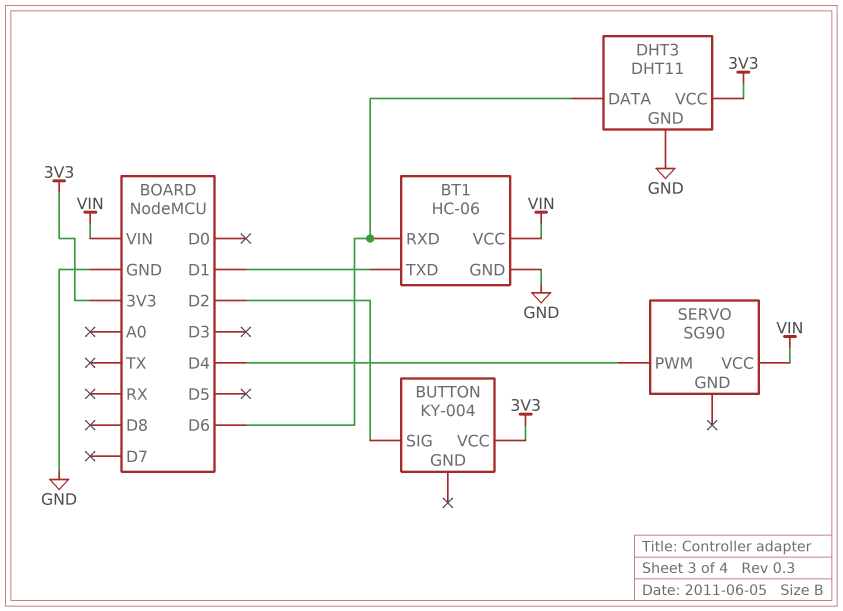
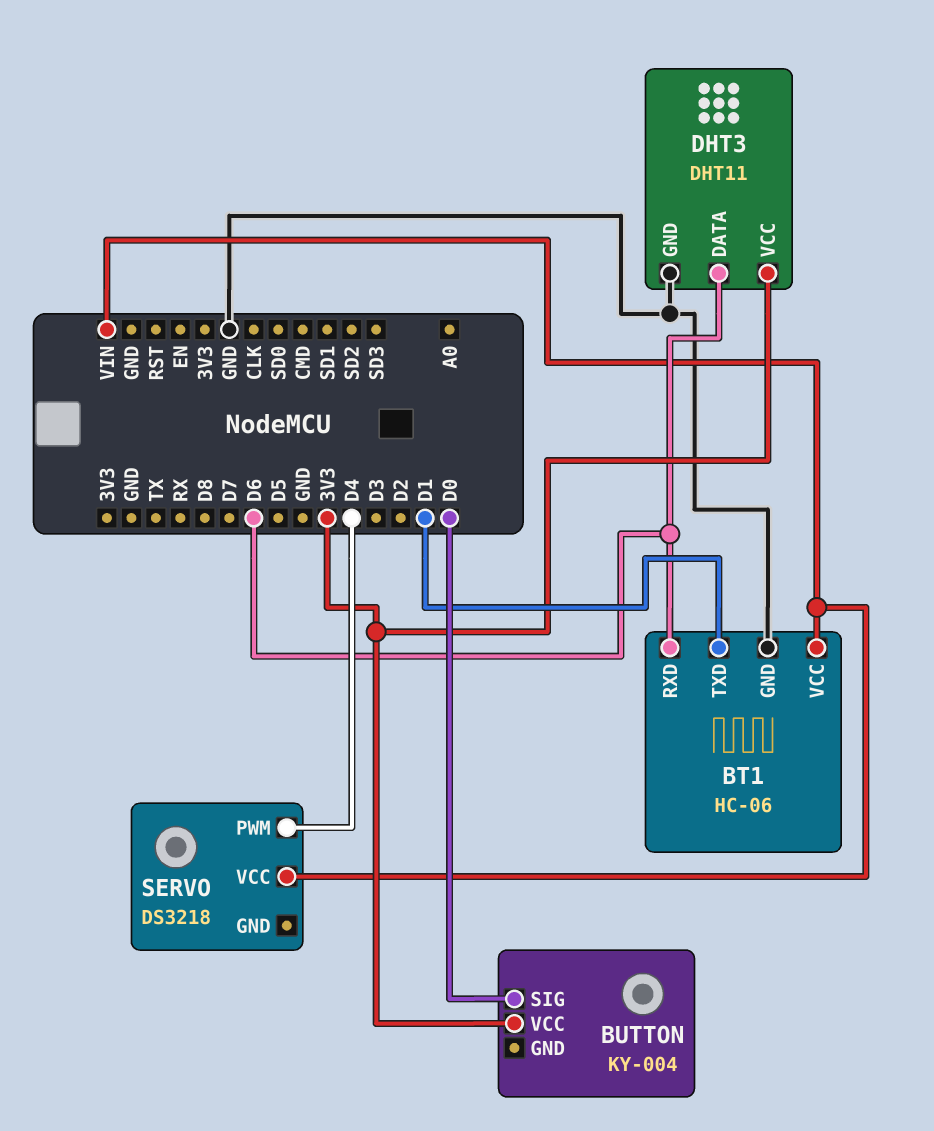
BUTTON pin SIG: D2 -> D0
SERVO: SG90 -> DS3218

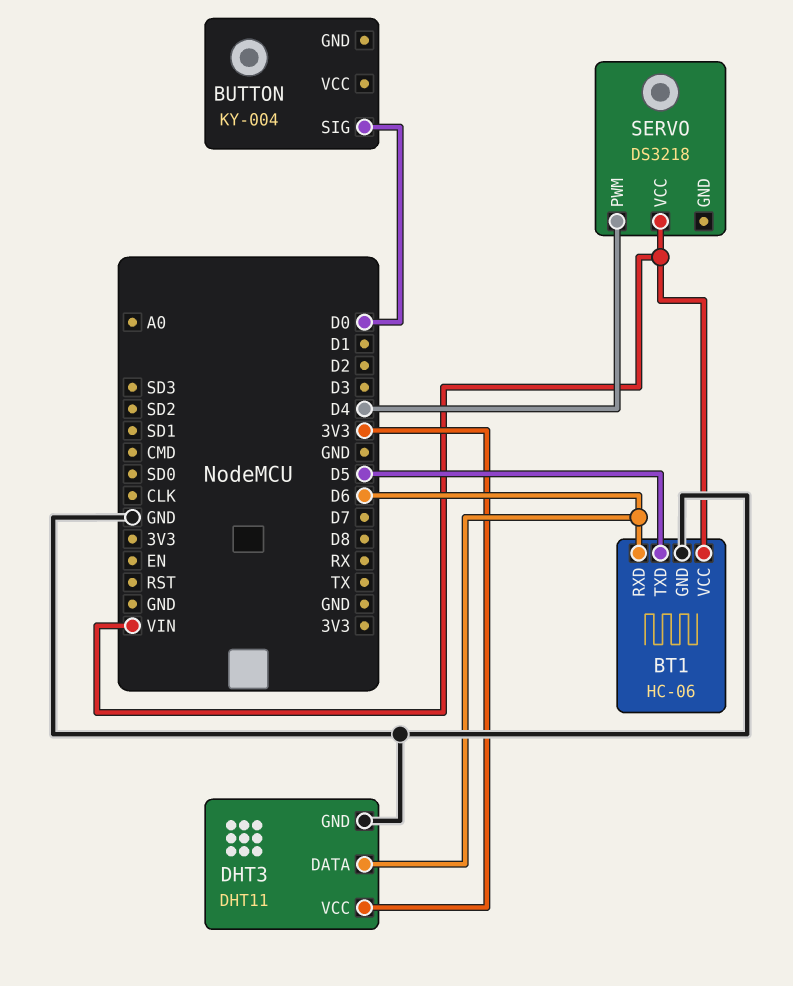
BT1 pin TXD: D1 -> D5
BUTTON pin VCC: 3V3 -> none

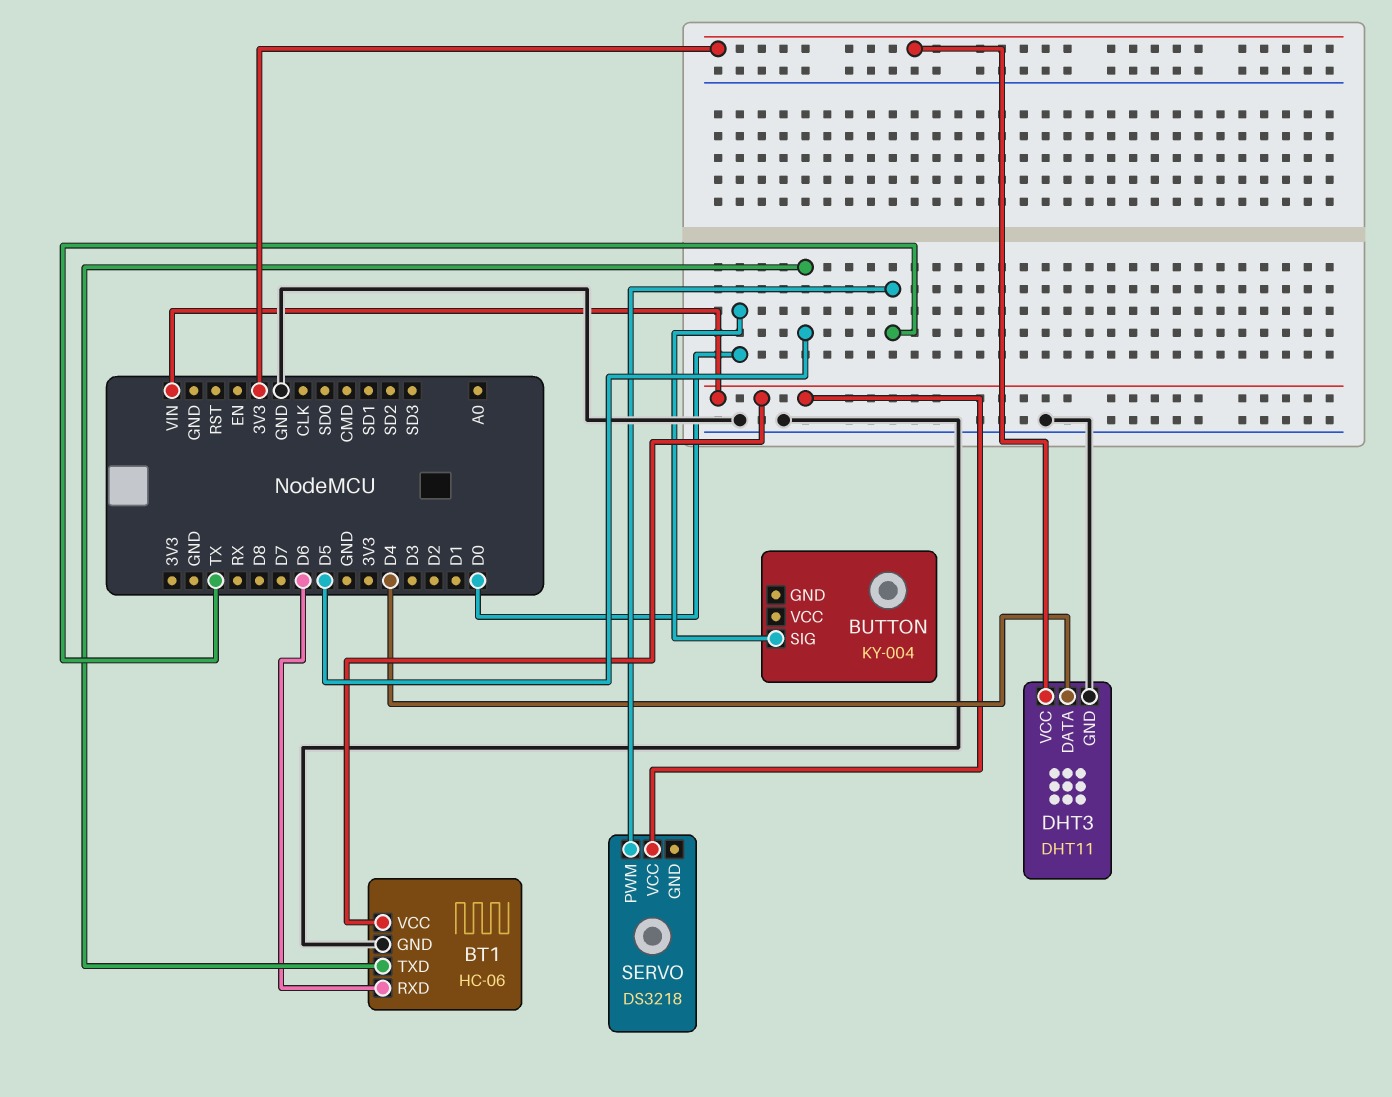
DHT3 pin DATA: D6 -> D4
SERVO pin PWM: D4 -> TX

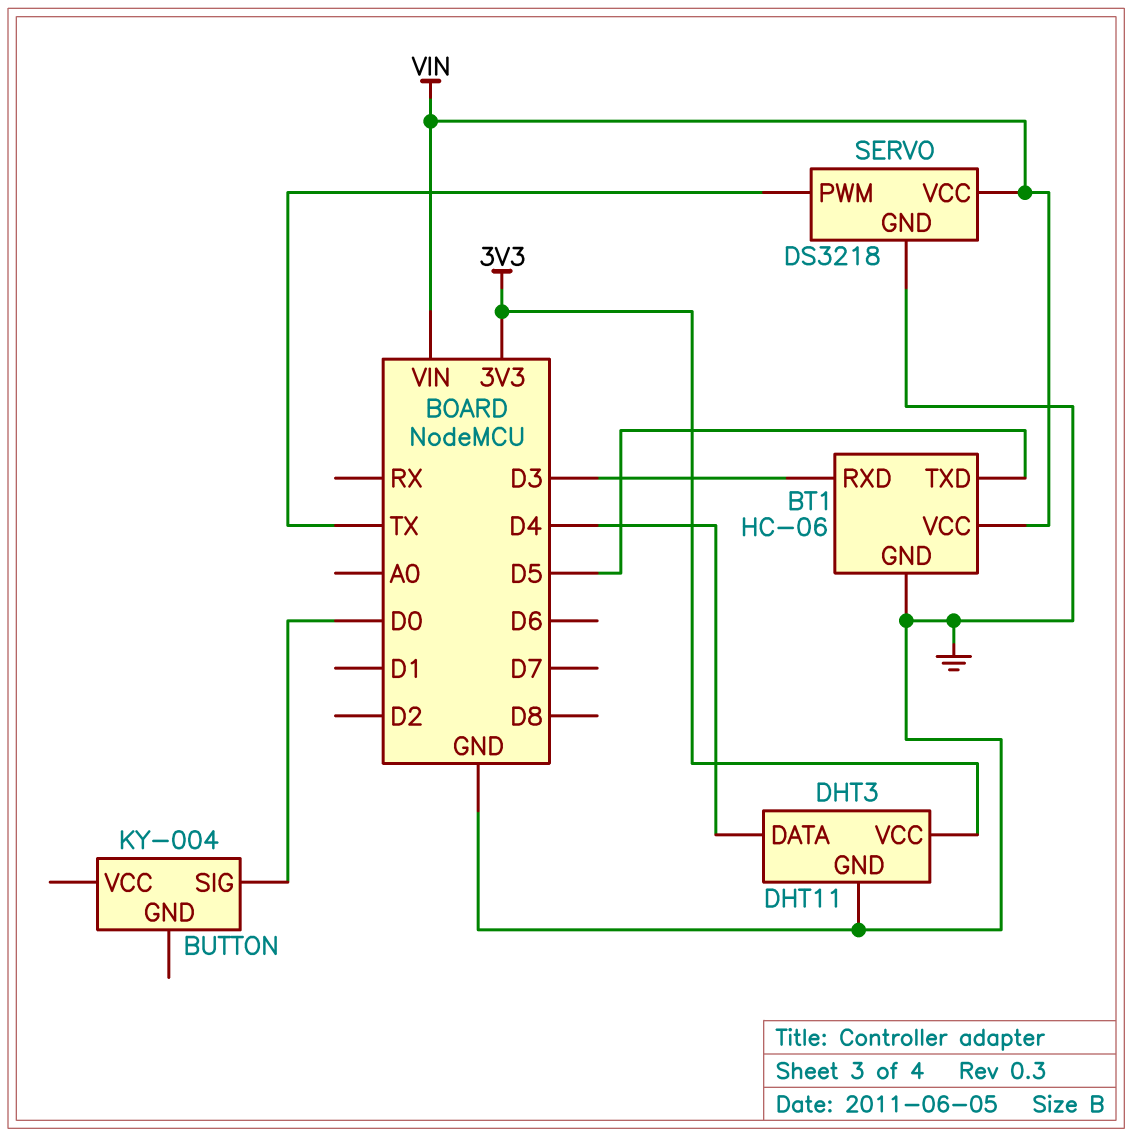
BT1 pin RXD: D6 -> D3
SERVO pin GND: none -> GND

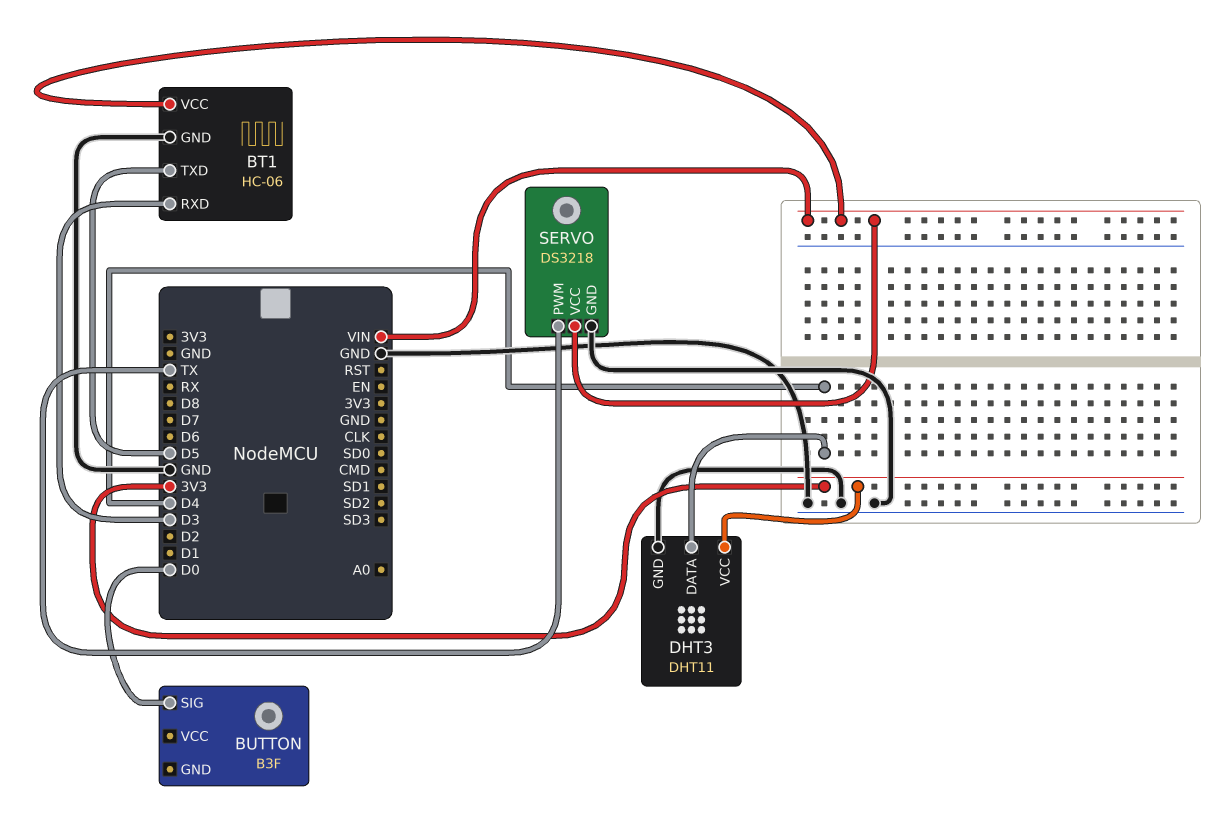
BUTTON: KY-004 -> B3F

